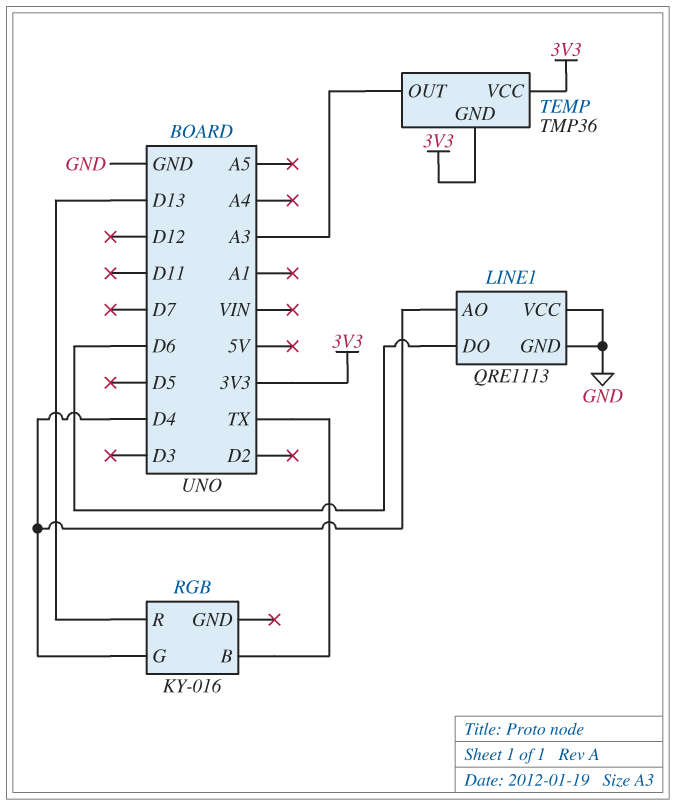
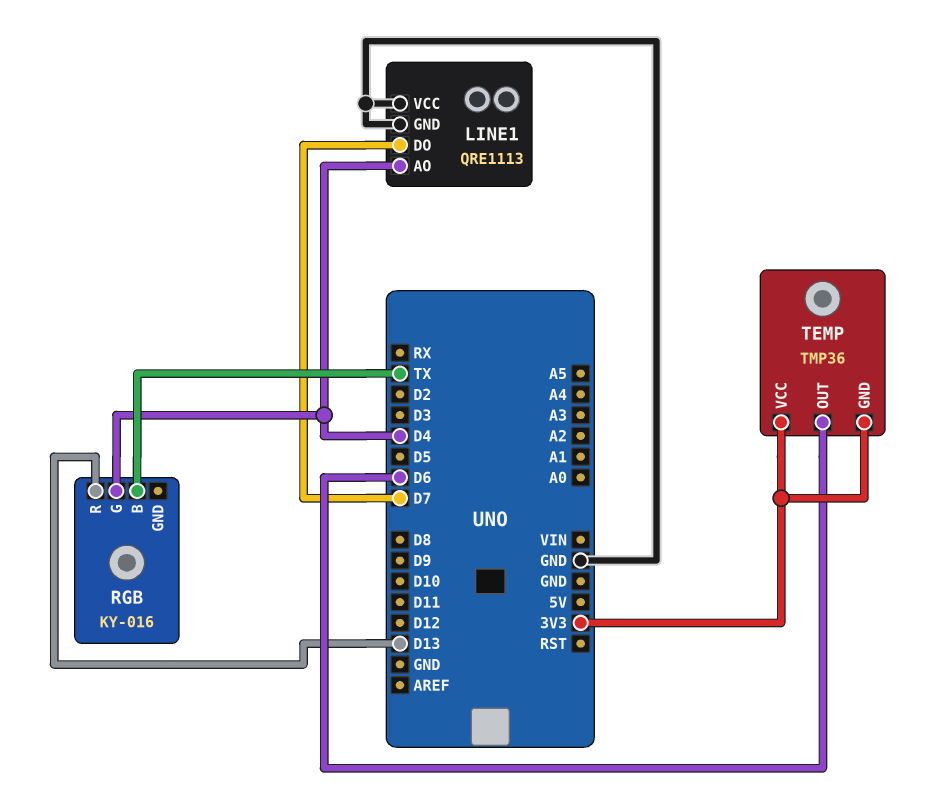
LINE1 pin DO: D6 -> D7
TEMP pin OUT: A3 -> D6

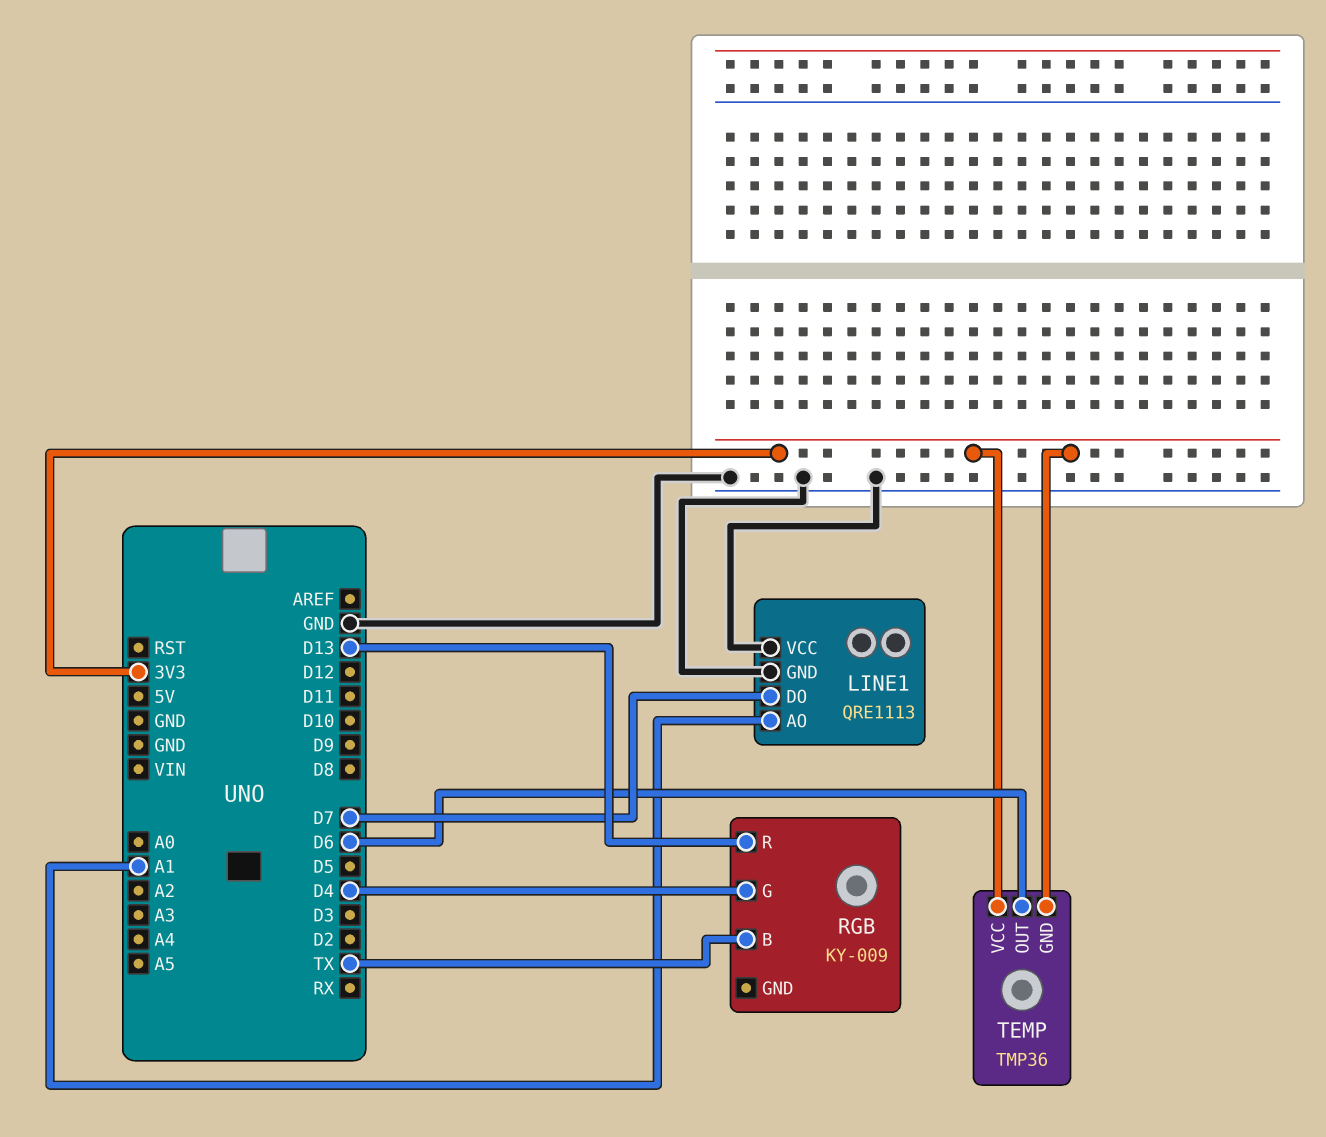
LINE1 pin AO: D4 -> A1
RGB: KY-016 -> KY-009

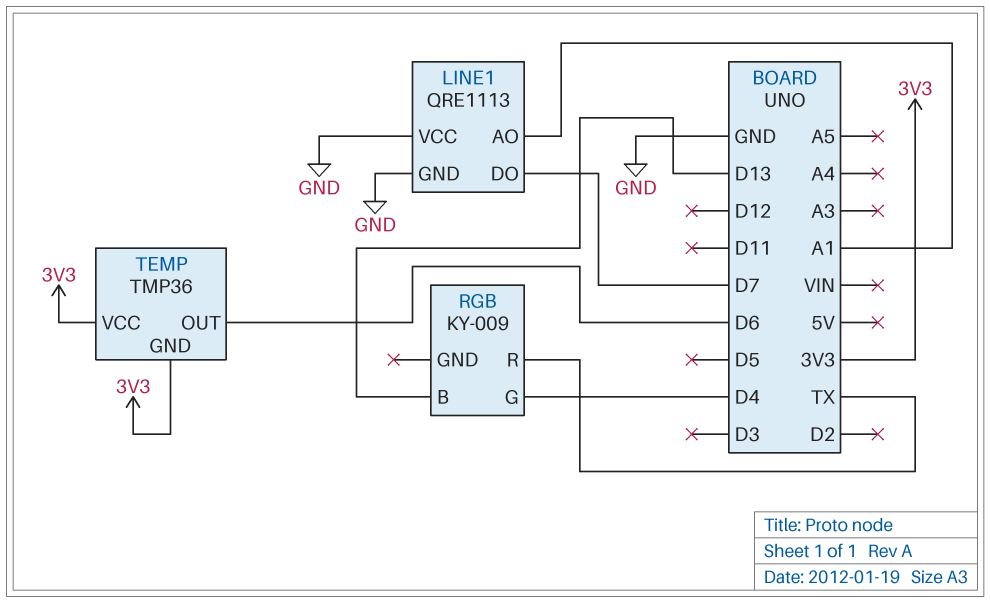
RGB pin B: TX -> D13
RGB pin R: D13 -> TX

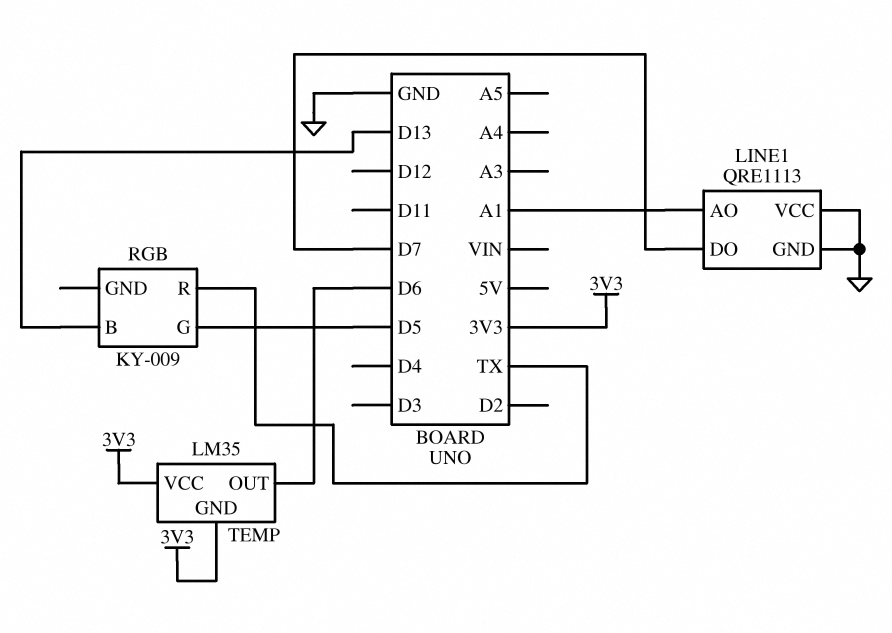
RGB pin G: D4 -> D5
TEMP: TMP36 -> LM35

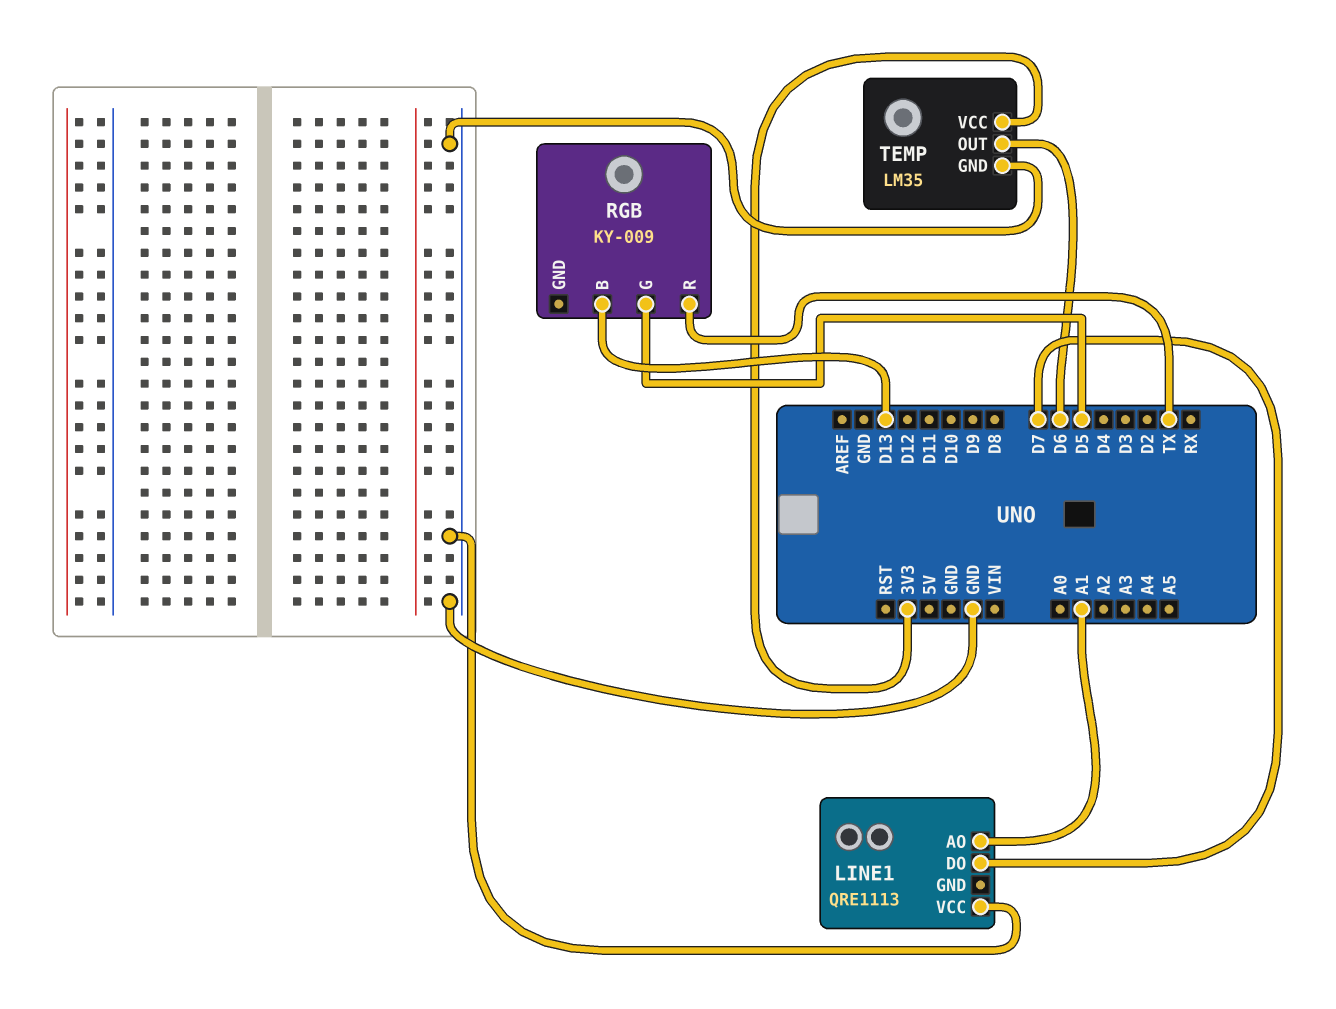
LINE1 pin GND: GND -> none
TEMP pin GND: 3V3 -> GND

